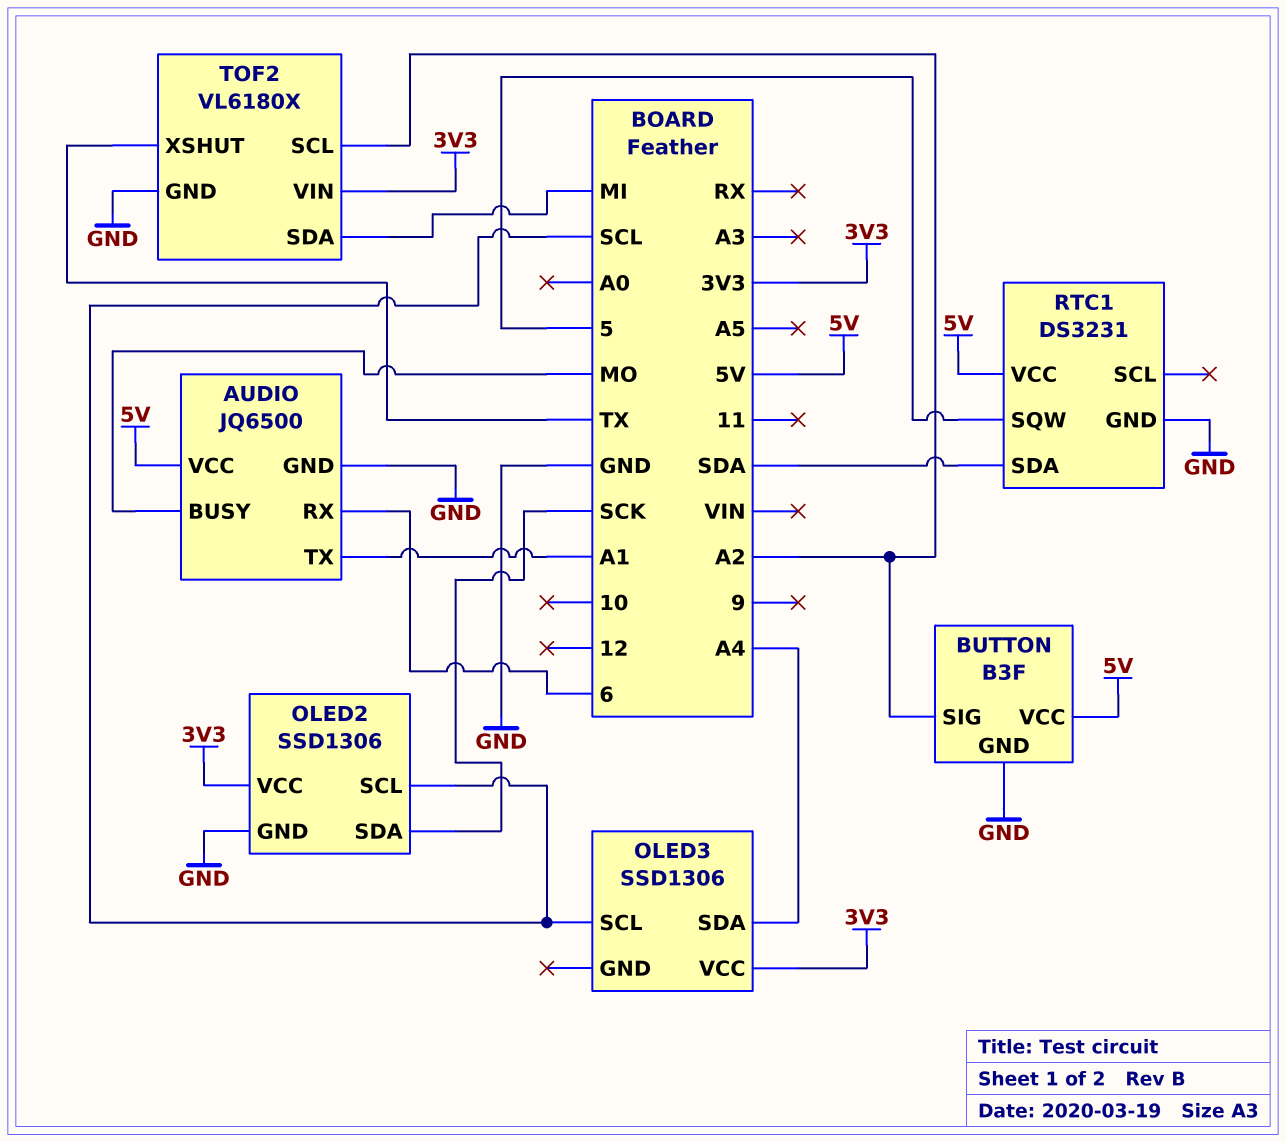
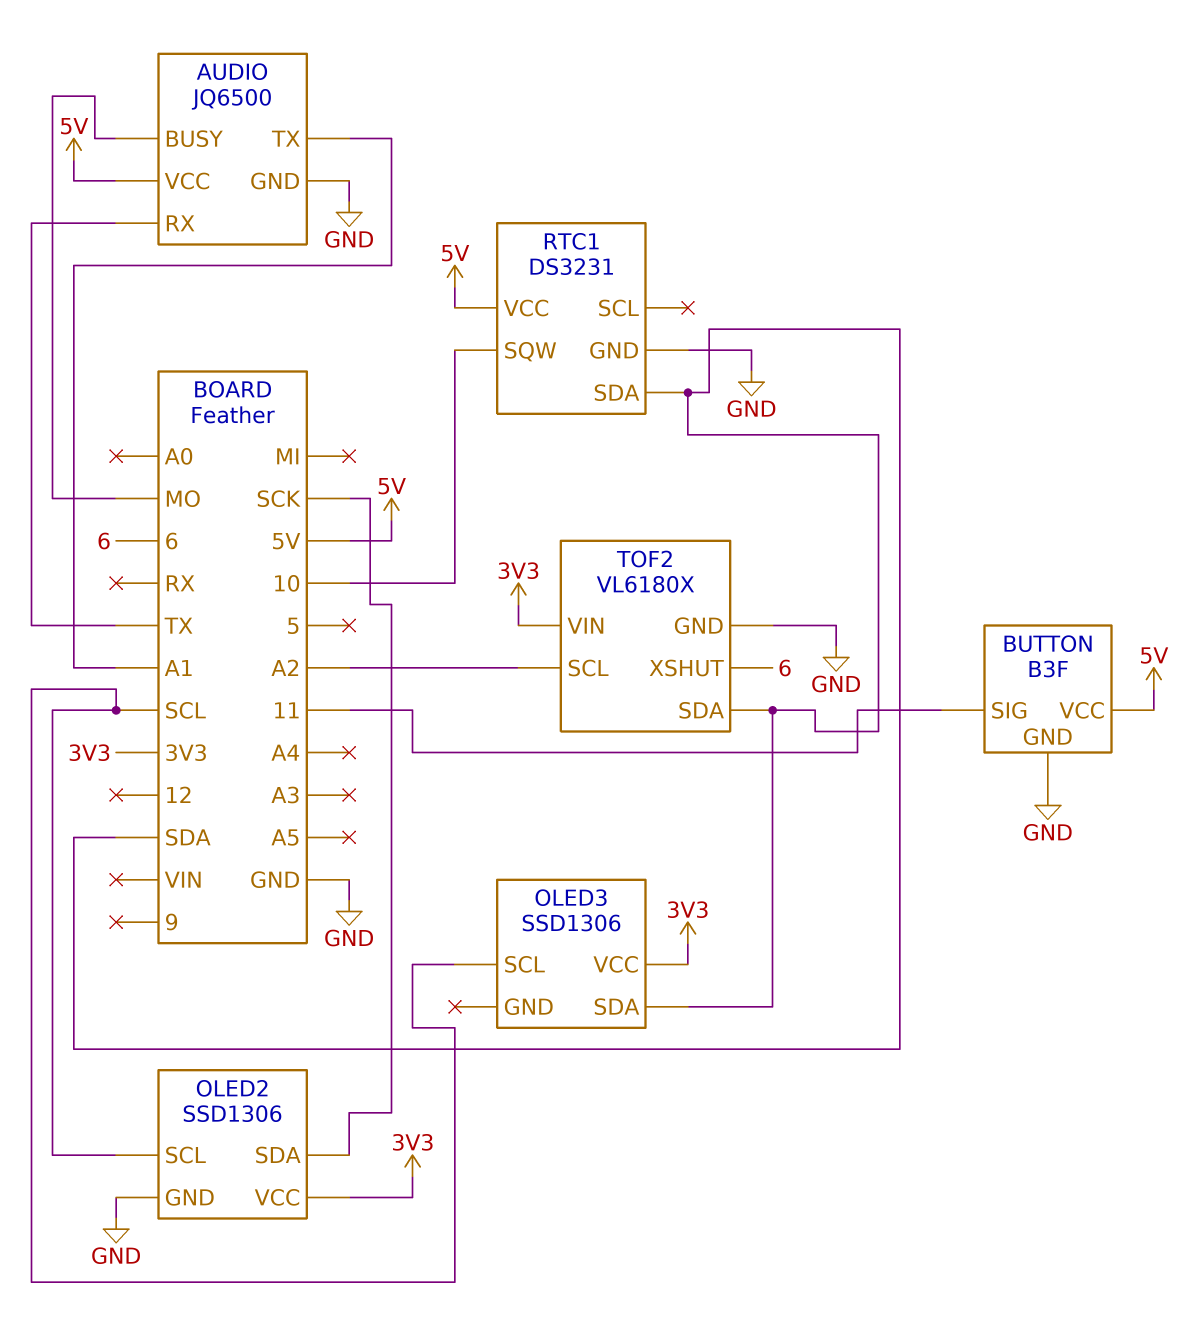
AUDIO pin RX: 6 -> TX
BUTTON pin SIG: A2 -> 11
OLED3 pin SDA: A4 -> SDA
RTC1 pin SQW: 5 -> 10
TOF2 pin SDA: MI -> SDA
TOF2 pin XSHUT: TX -> 6

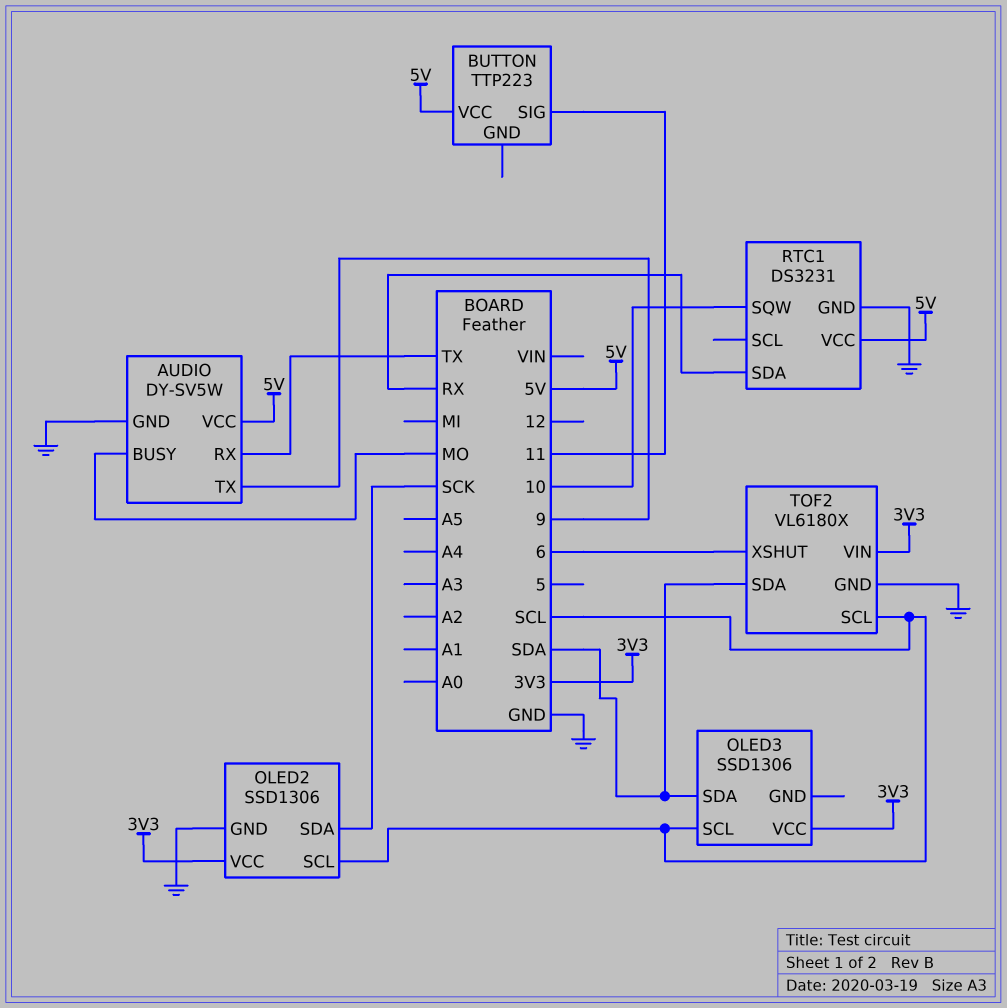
AUDIO: JQ6500 -> DY-SV5W
AUDIO pin TX: A1 -> 9
BUTTON: B3F -> TTP223
BUTTON pin GND: GND -> none
RTC1 pin SDA: SDA -> RX
TOF2 pin SCL: A2 -> SCL

